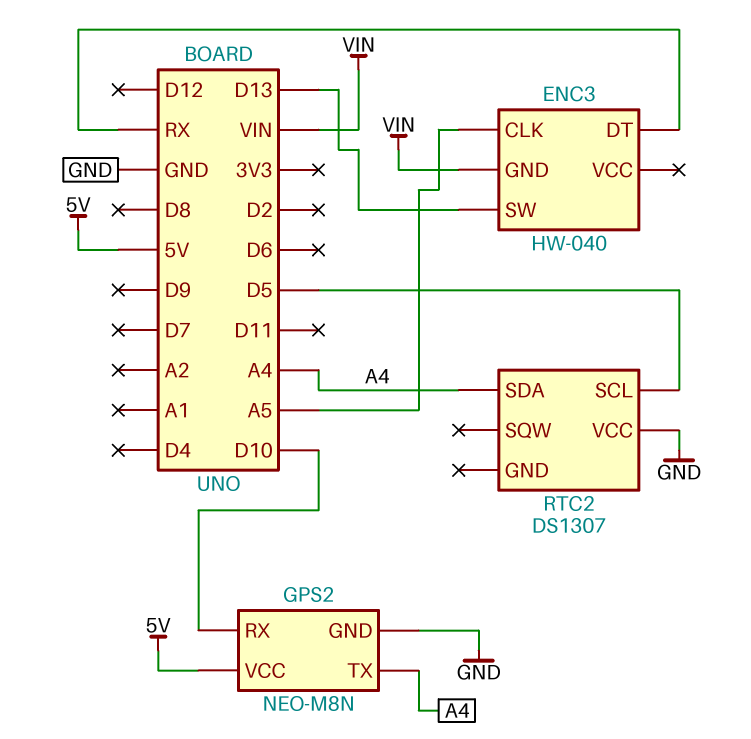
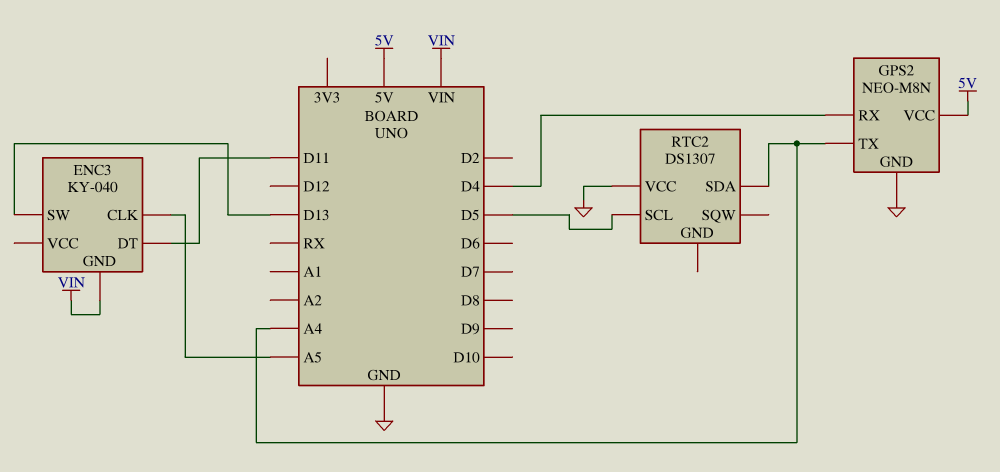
ENC3: HW-040 -> KY-040
ENC3 pin DT: RX -> D11
GPS2 pin RX: D10 -> D4

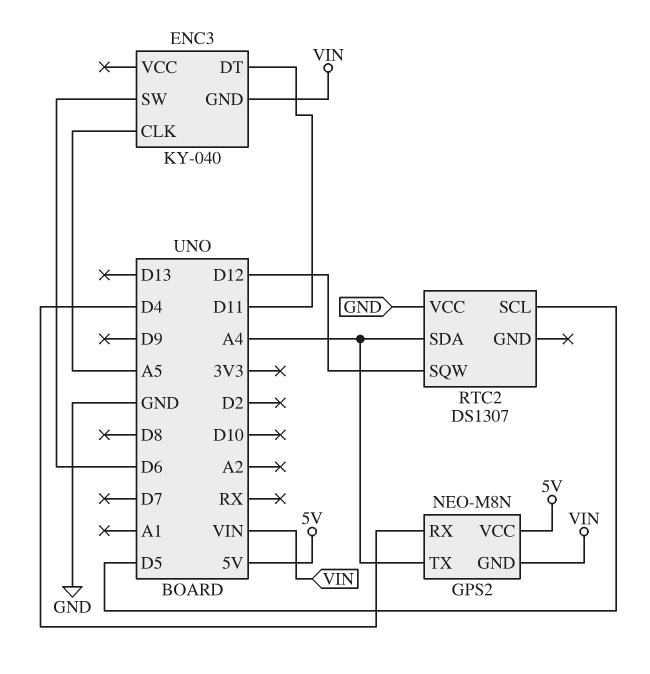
ENC3 pin SW: D13 -> D6
GPS2 pin GND: GND -> VIN
RTC2 pin SQW: none -> D12

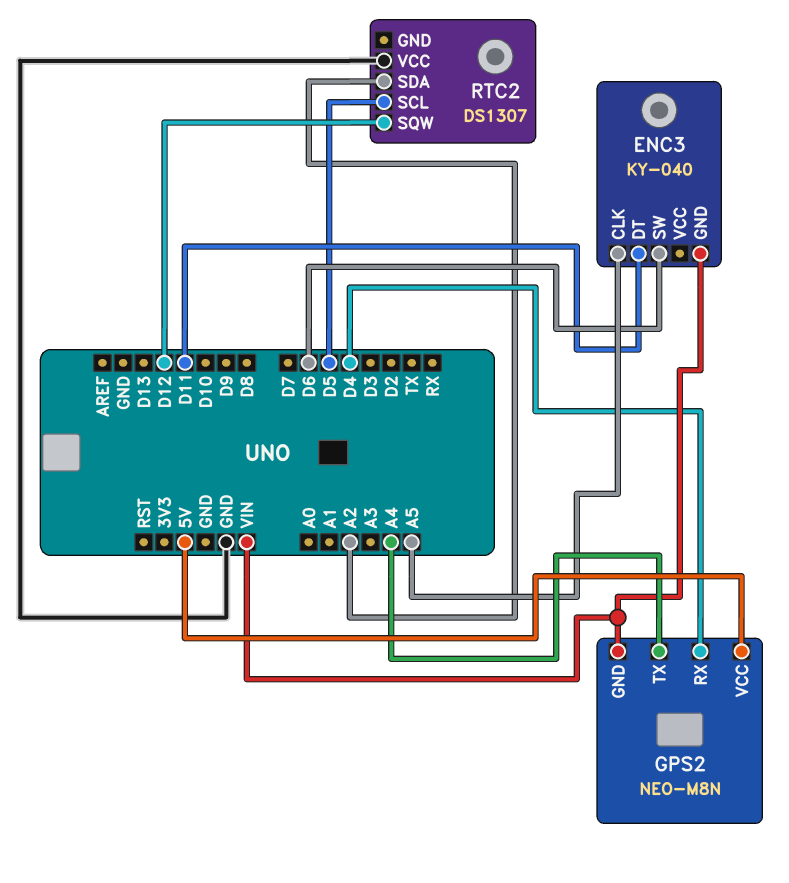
RTC2 pin SDA: A4 -> A2

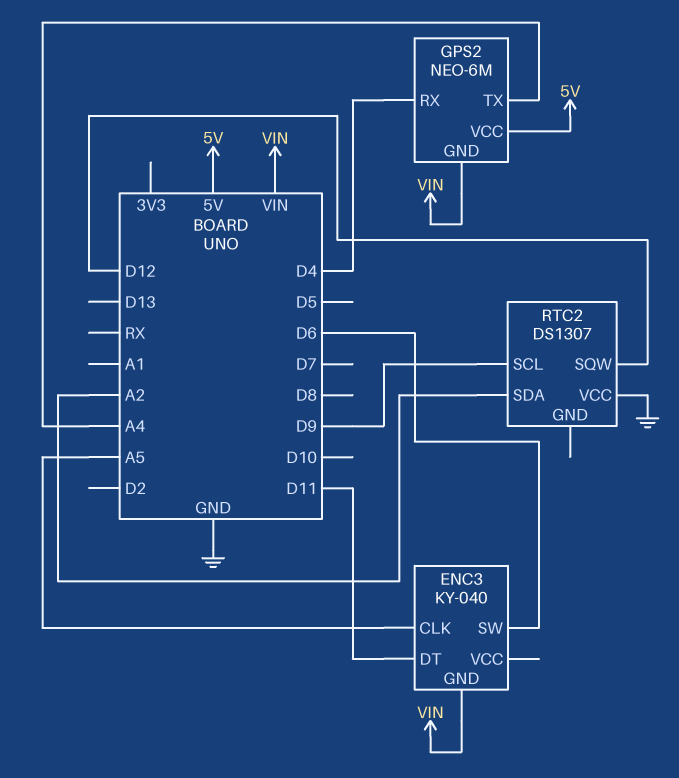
GPS2: NEO-M8N -> NEO-6M
RTC2 pin SCL: D5 -> D9

